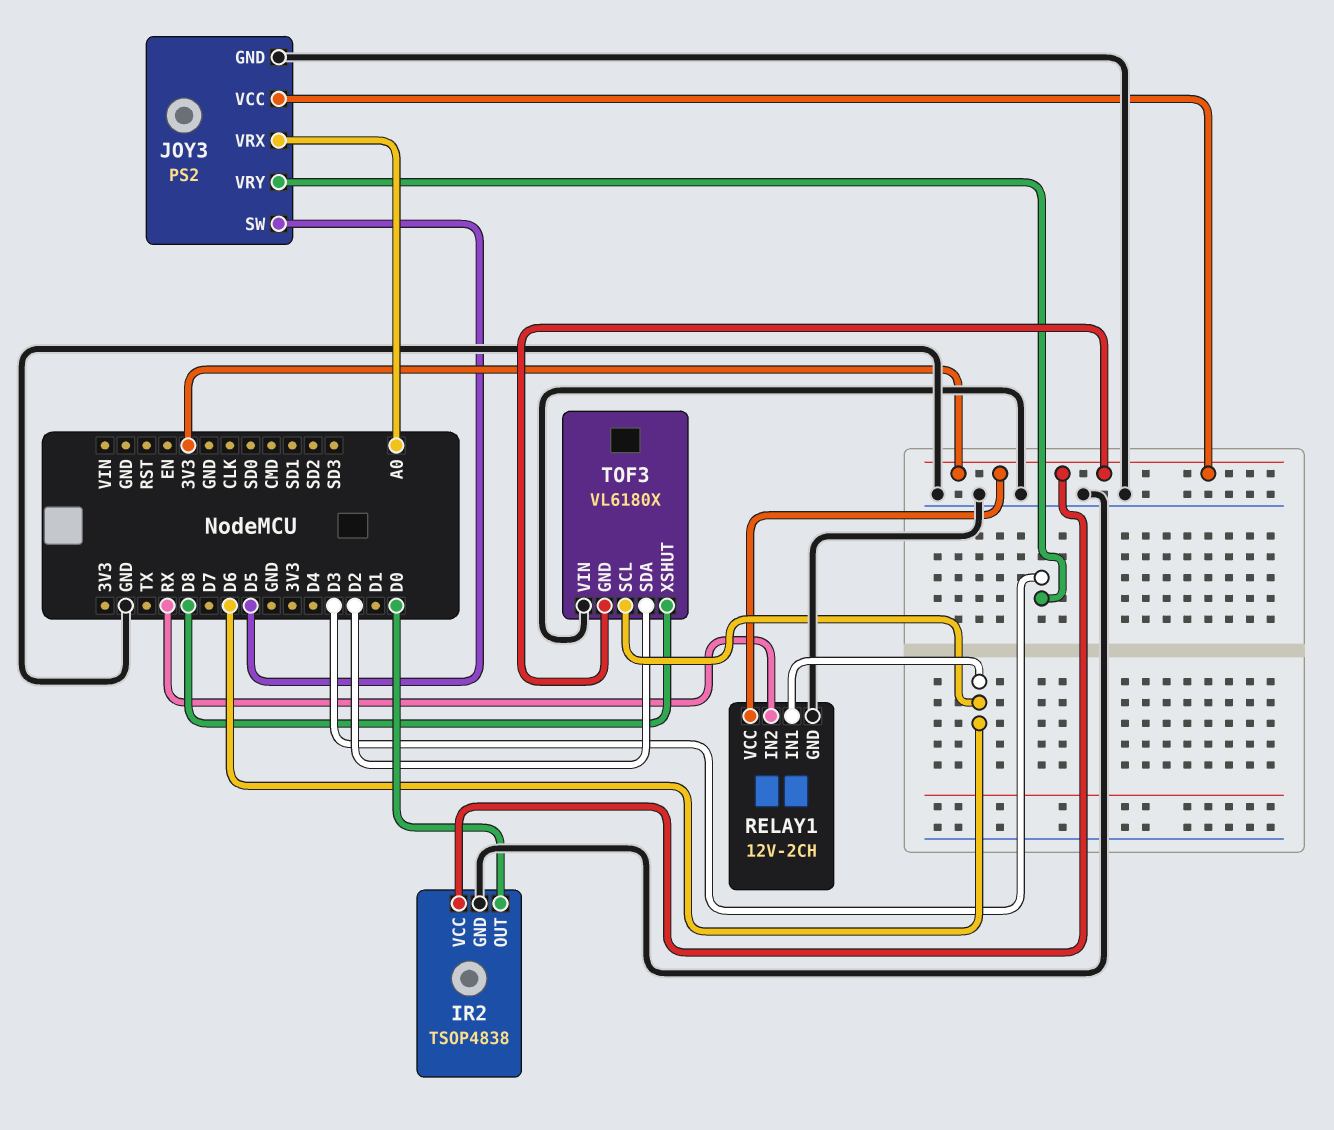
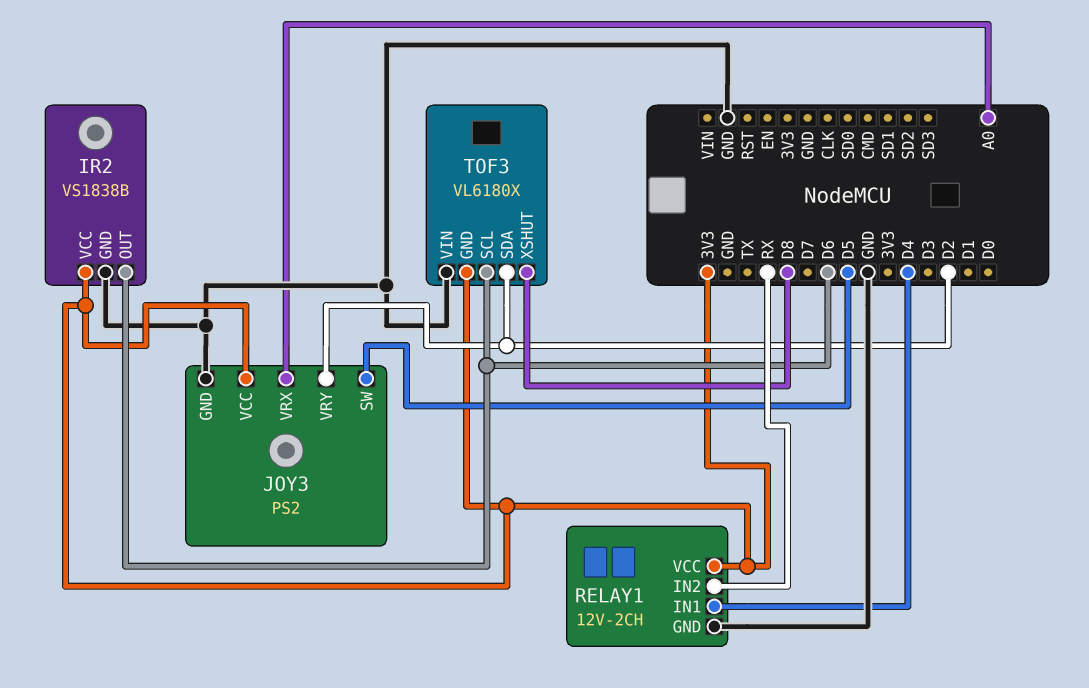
IR2: TSOP4838 -> VS1838B
IR2 pin OUT: D0 -> D6
JOY3 pin VRY: D3 -> D2
RELAY1 pin IN1: D6 -> D4

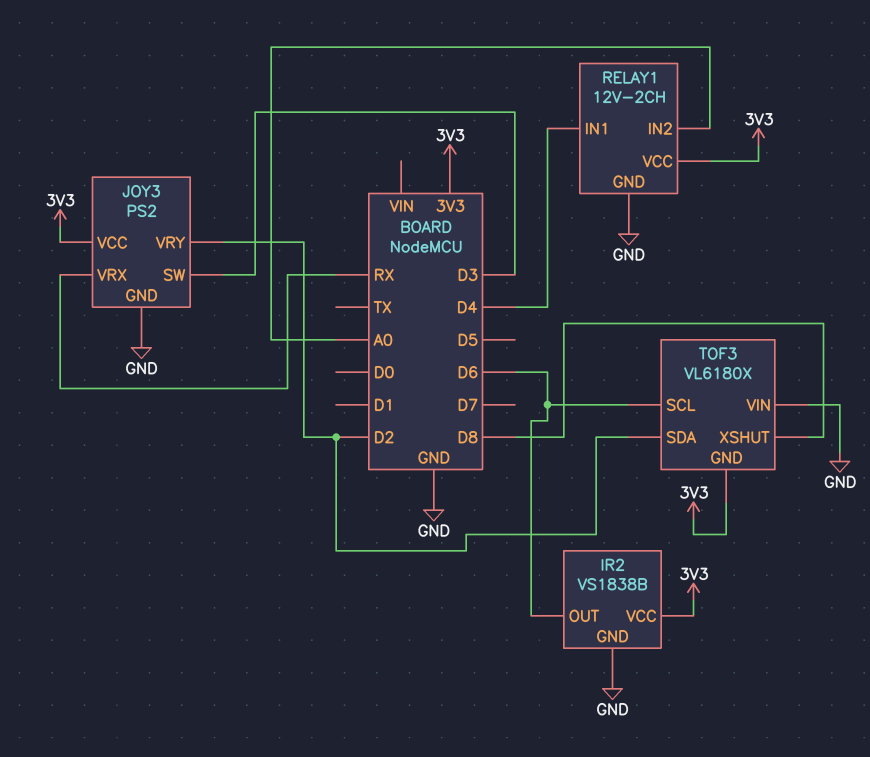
JOY3 pin SW: D5 -> D3
JOY3 pin VRX: A0 -> RX
RELAY1 pin IN2: RX -> A0

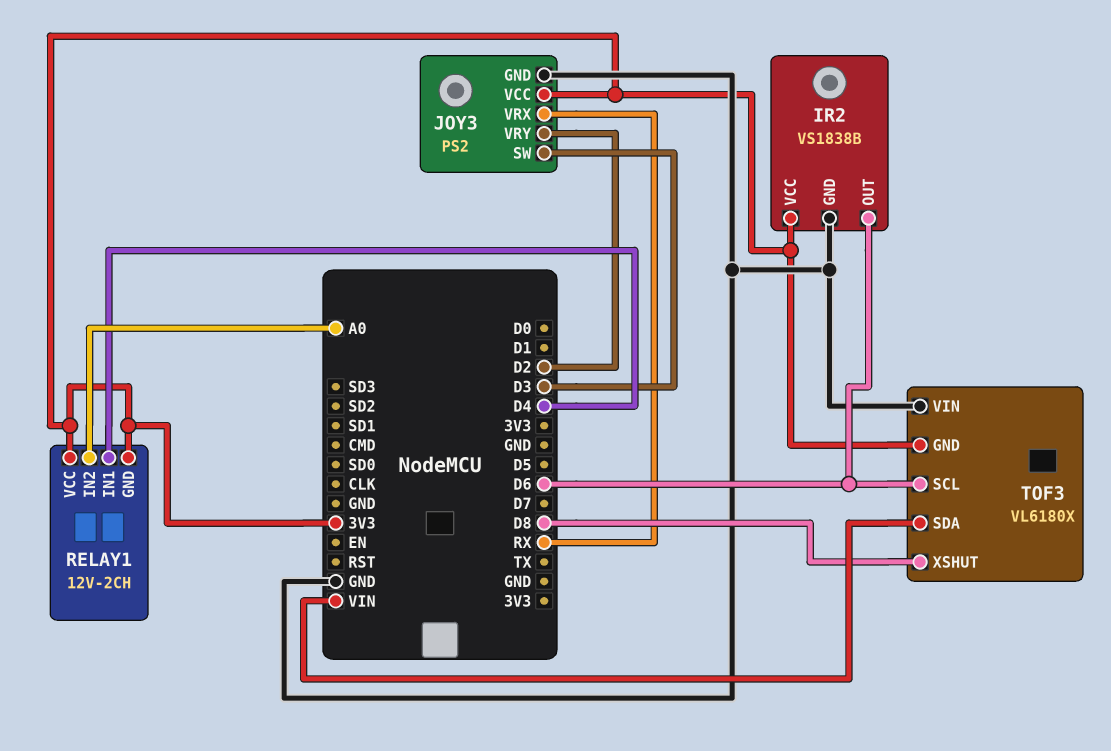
RELAY1 pin GND: GND -> 3V3
TOF3 pin SDA: D2 -> VIN

